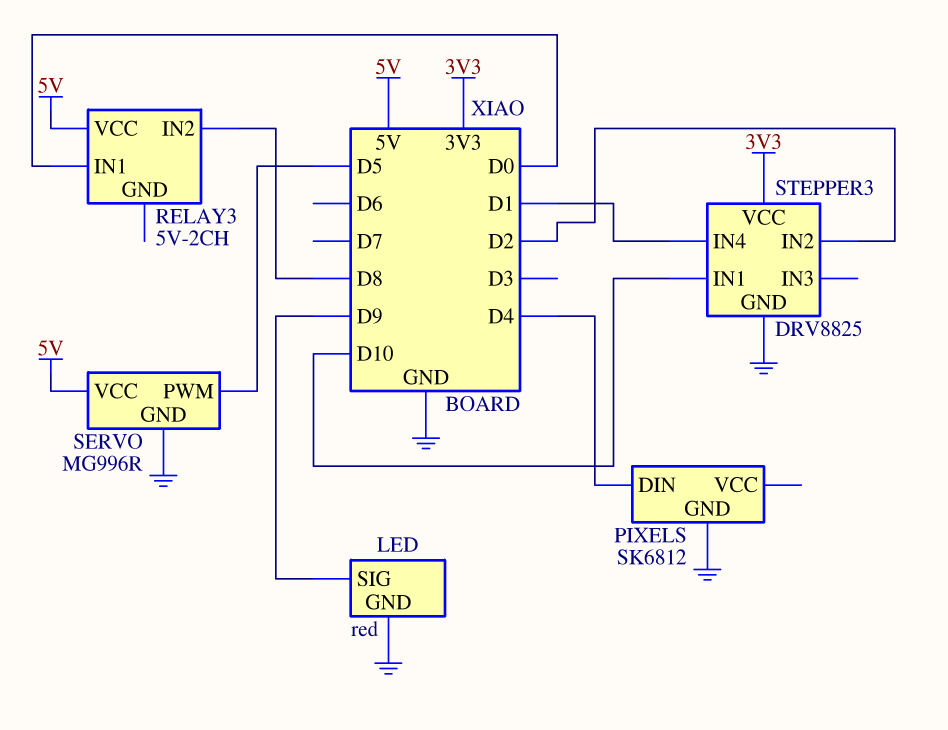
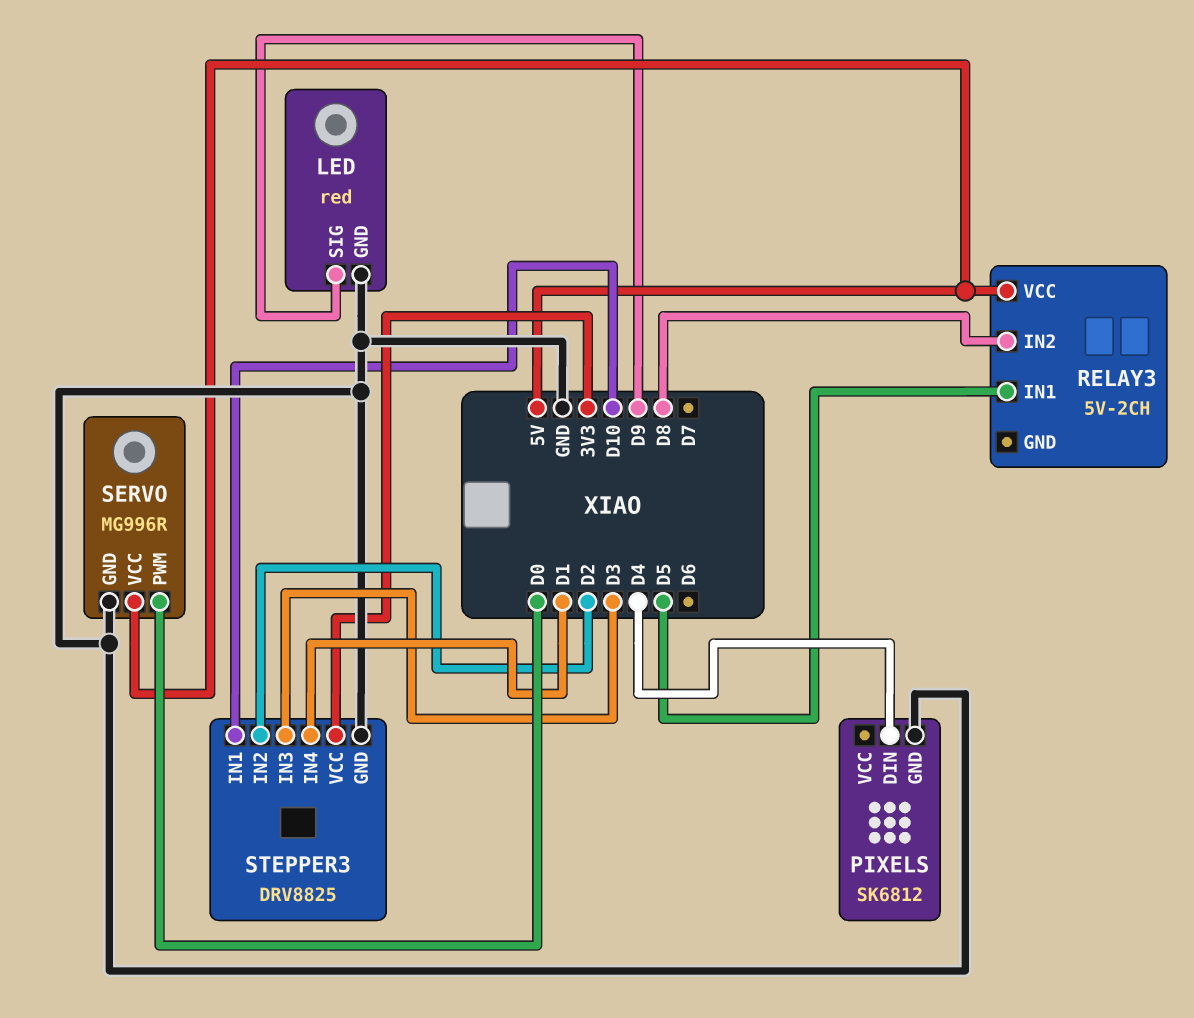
RELAY3 pin IN1: D0 -> D5
SERVO pin PWM: D5 -> D0
STEPPER3 pin IN3: none -> D3

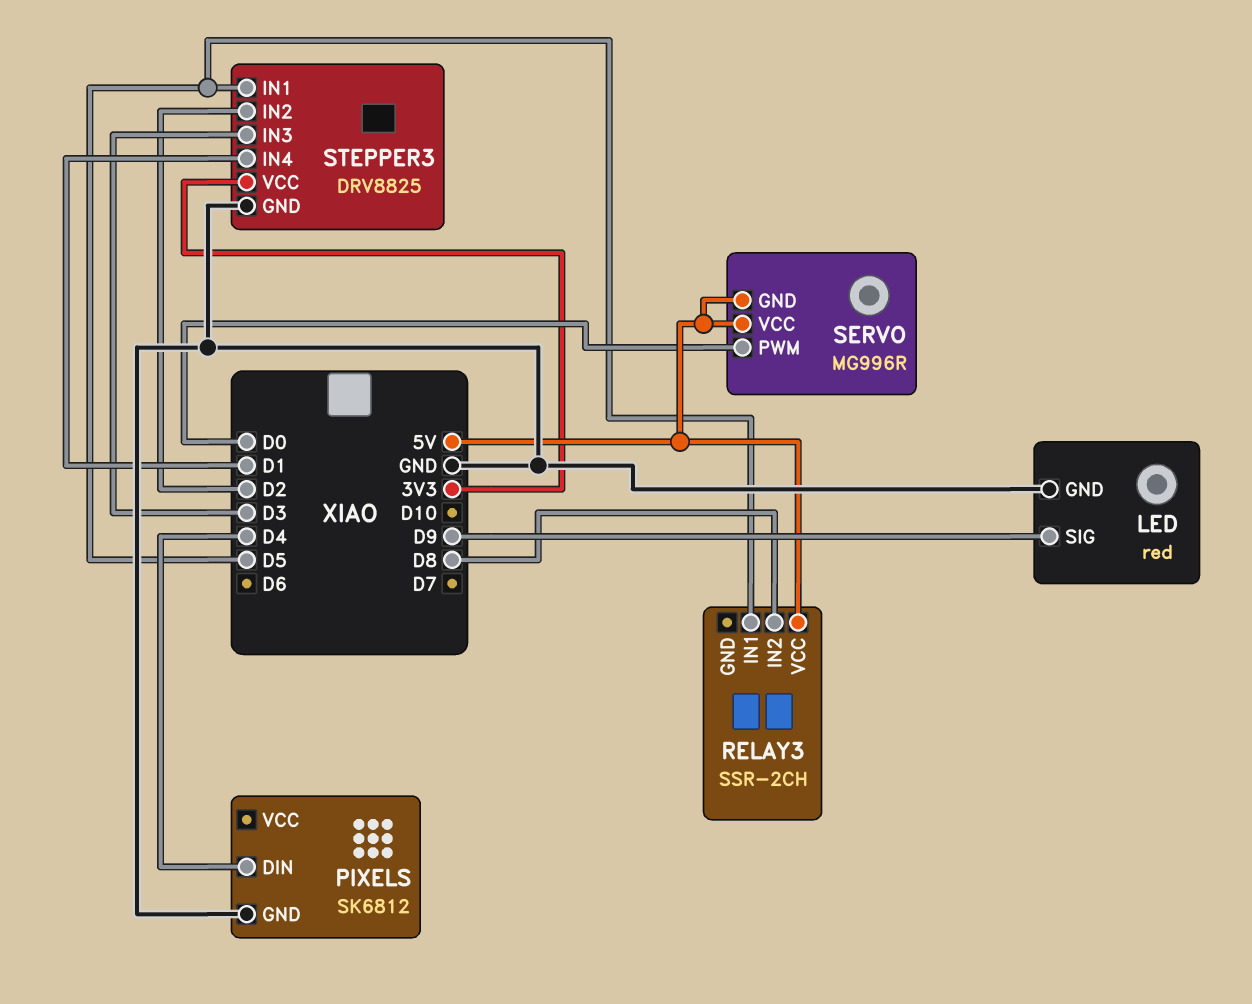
RELAY3: 5V-2CH -> SSR-2CH
SERVO pin GND: GND -> 5V
STEPPER3 pin IN1: D10 -> D5

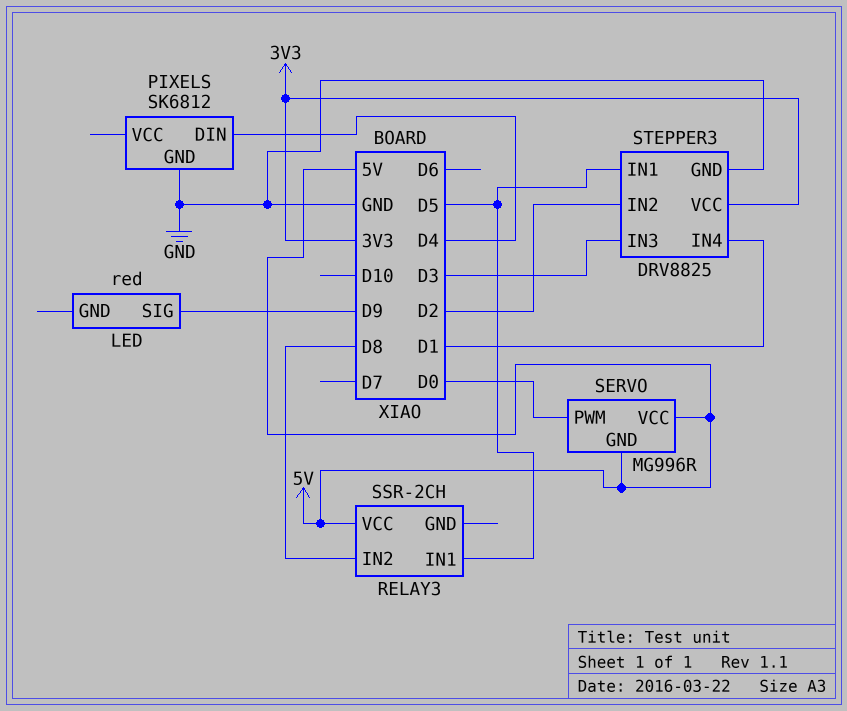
LED pin GND: GND -> none

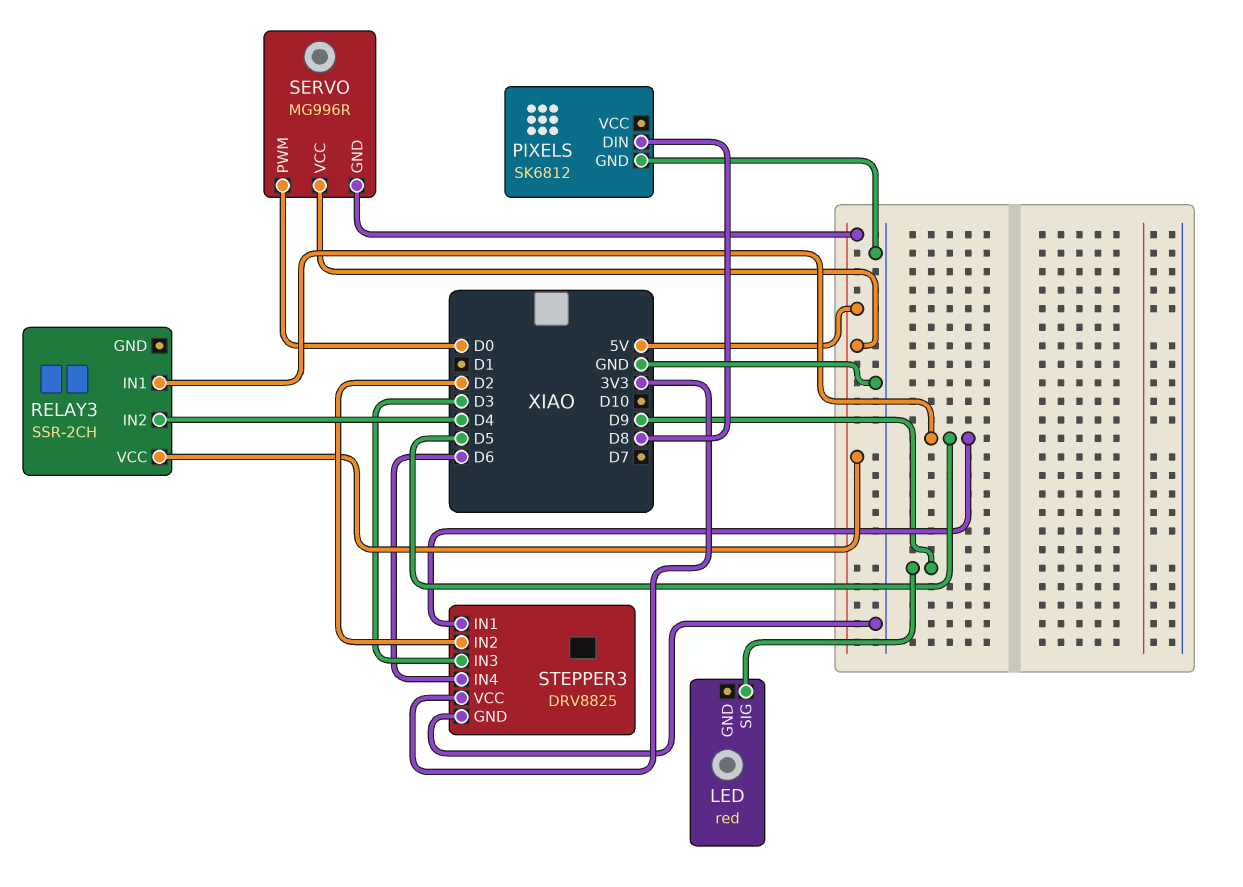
PIXELS pin DIN: D4 -> D8
RELAY3 pin IN2: D8 -> D4
STEPPER3 pin IN4: D1 -> D6

